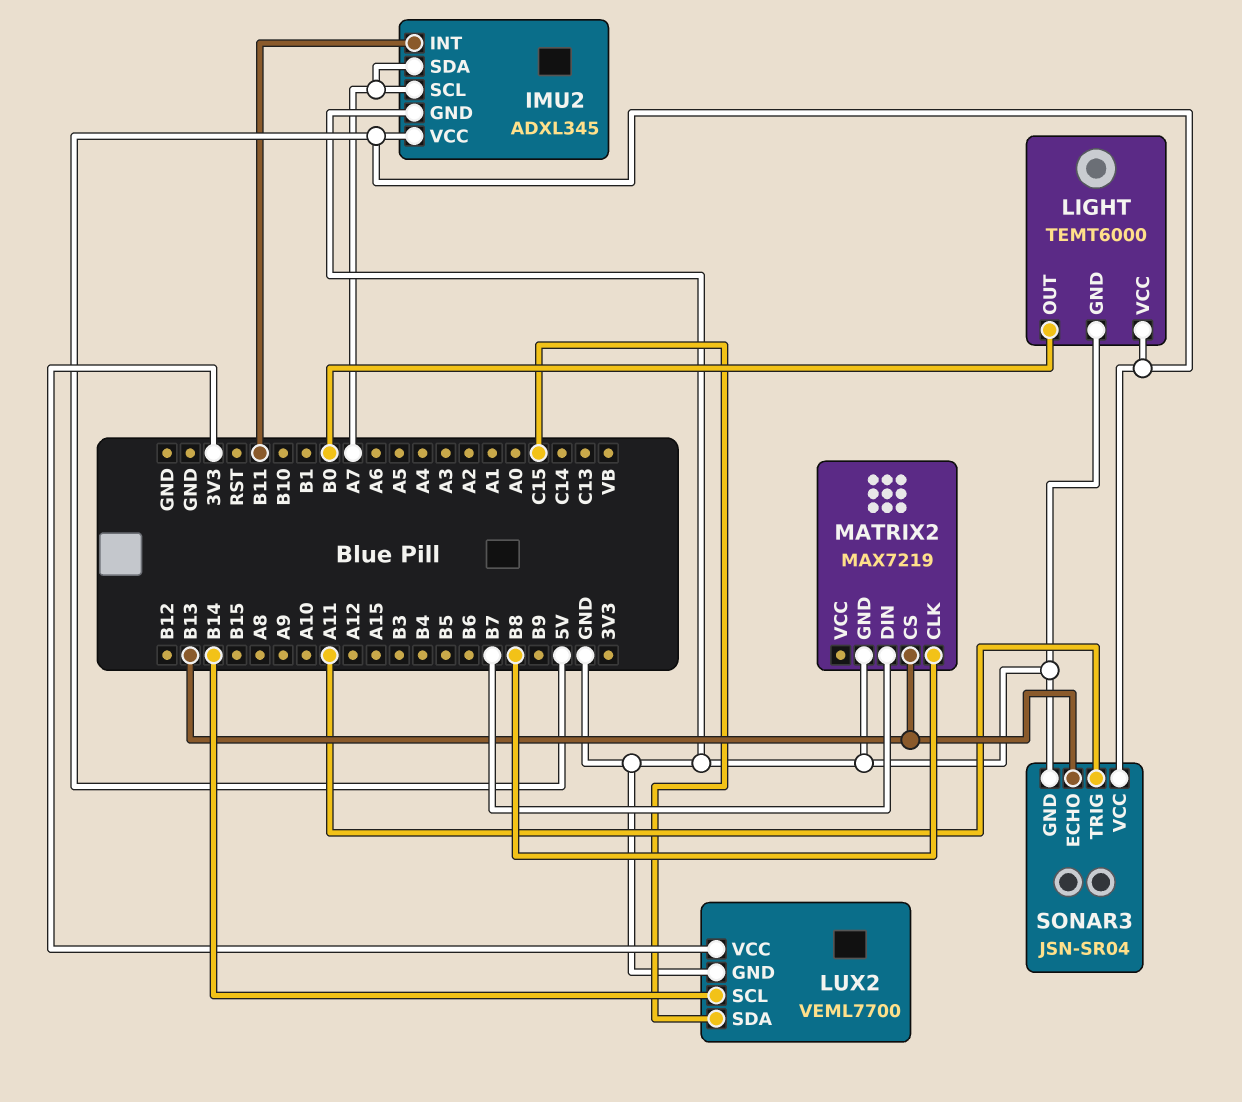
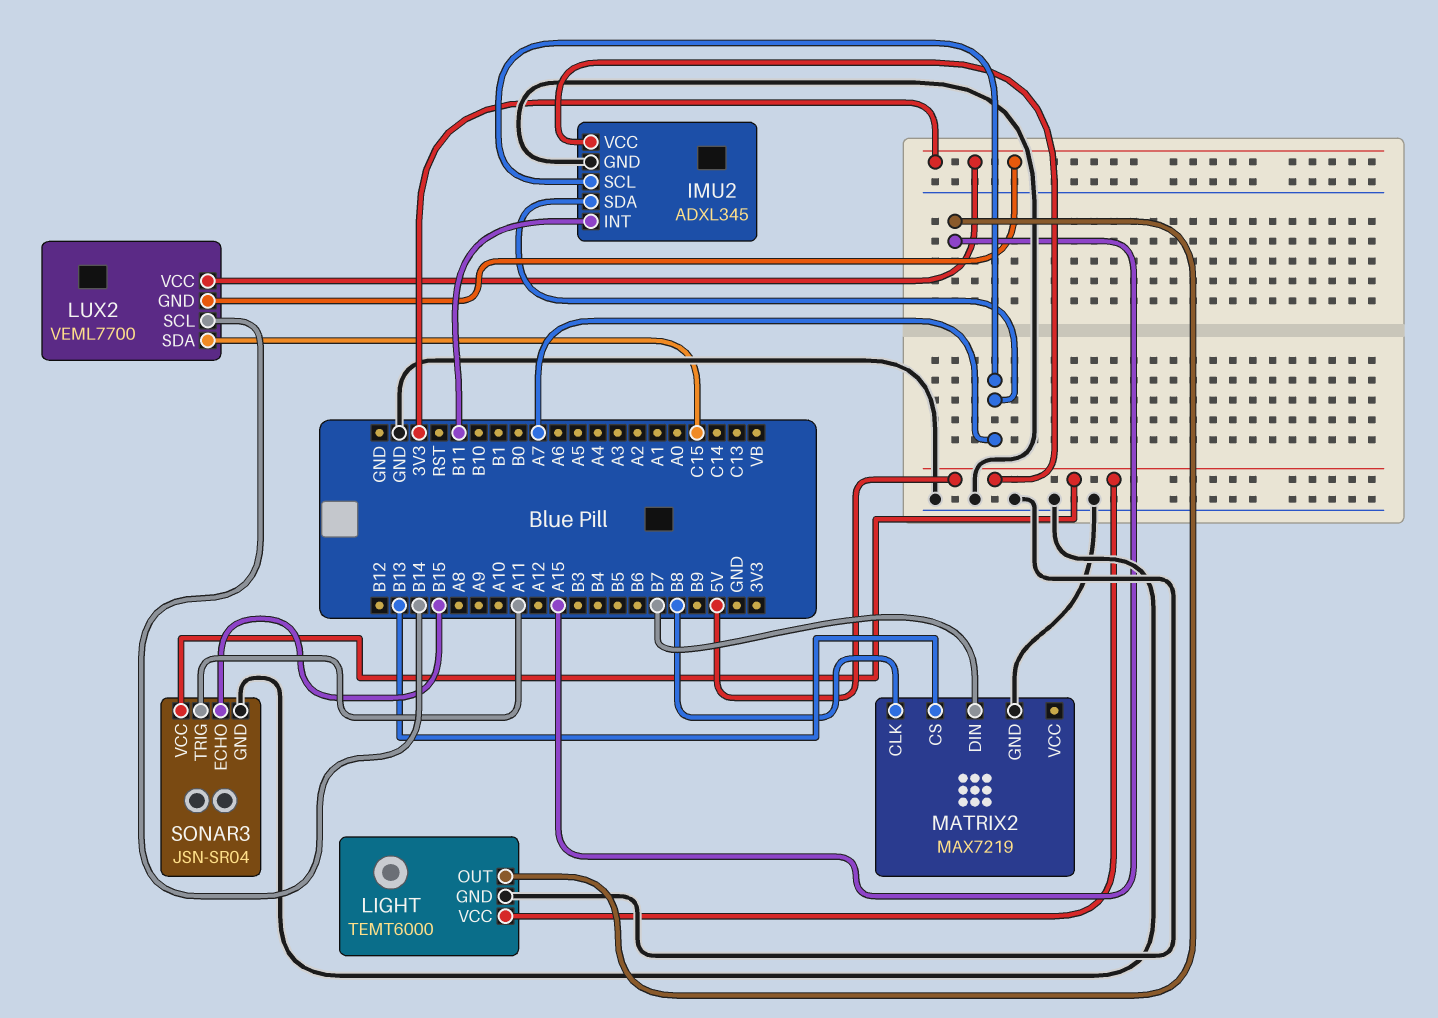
LIGHT pin OUT: B0 -> A15
LUX2 pin GND: GND -> 3V3
SONAR3 pin ECHO: B13 -> B15

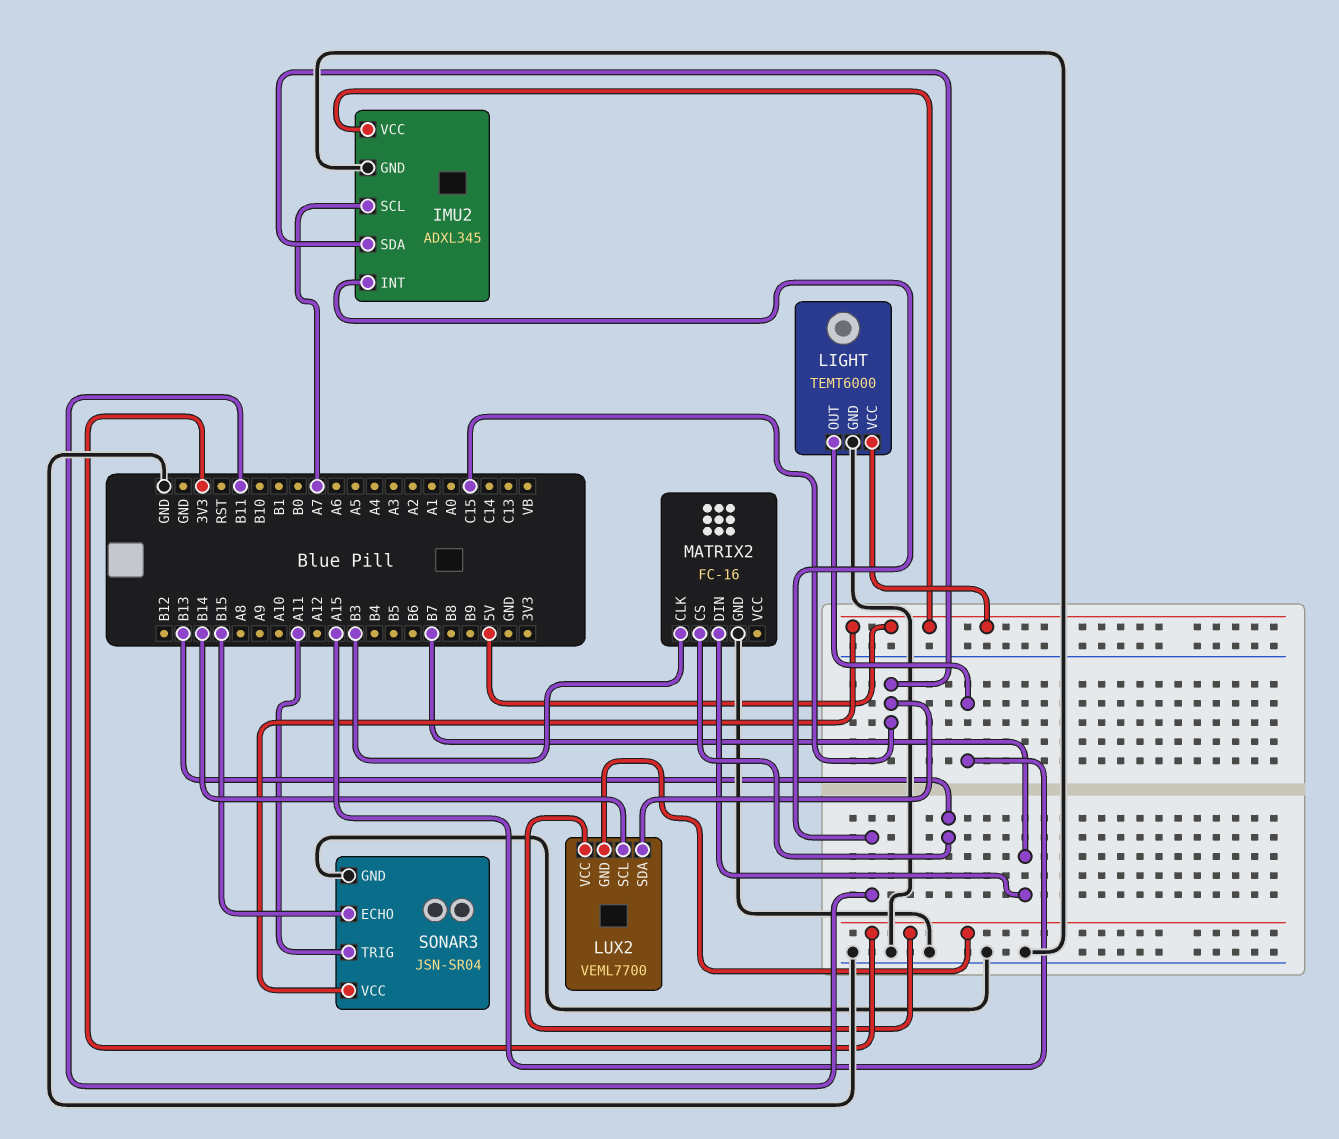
IMU2 pin SDA: A7 -> C15
MATRIX2: MAX7219 -> FC-16
MATRIX2 pin CLK: B8 -> B3

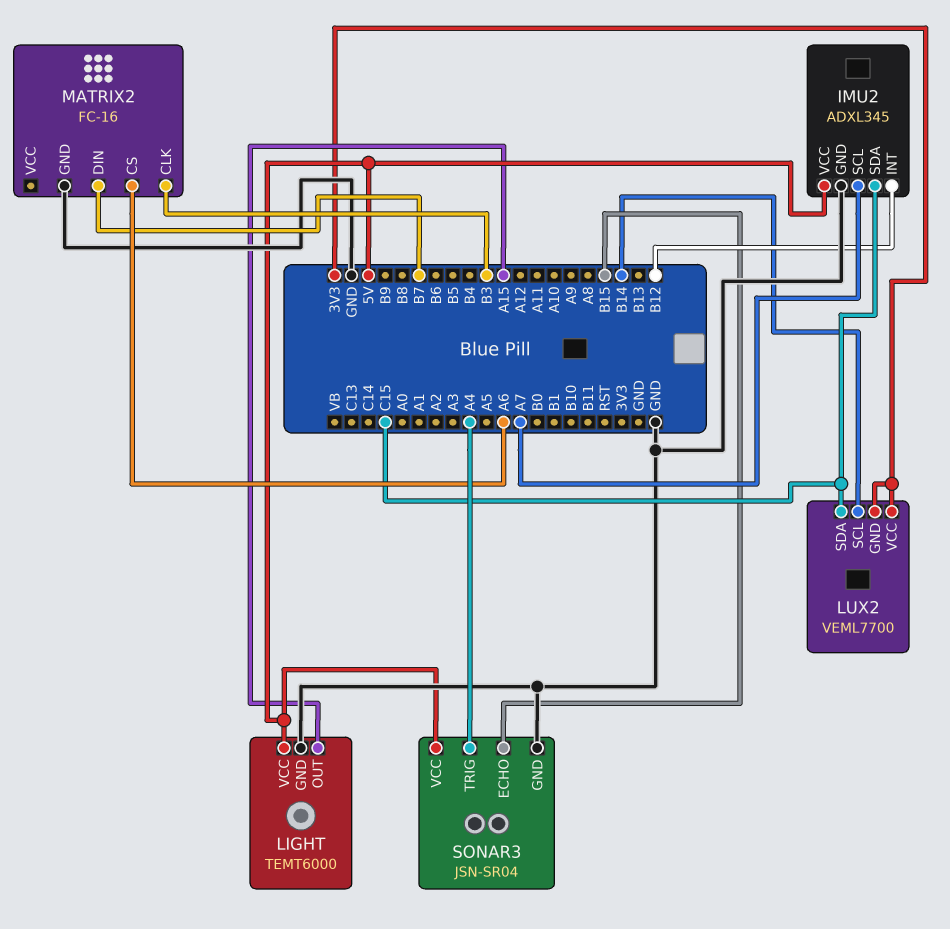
IMU2 pin INT: B11 -> B12
MATRIX2 pin CS: B13 -> A6
SONAR3 pin TRIG: A11 -> A4

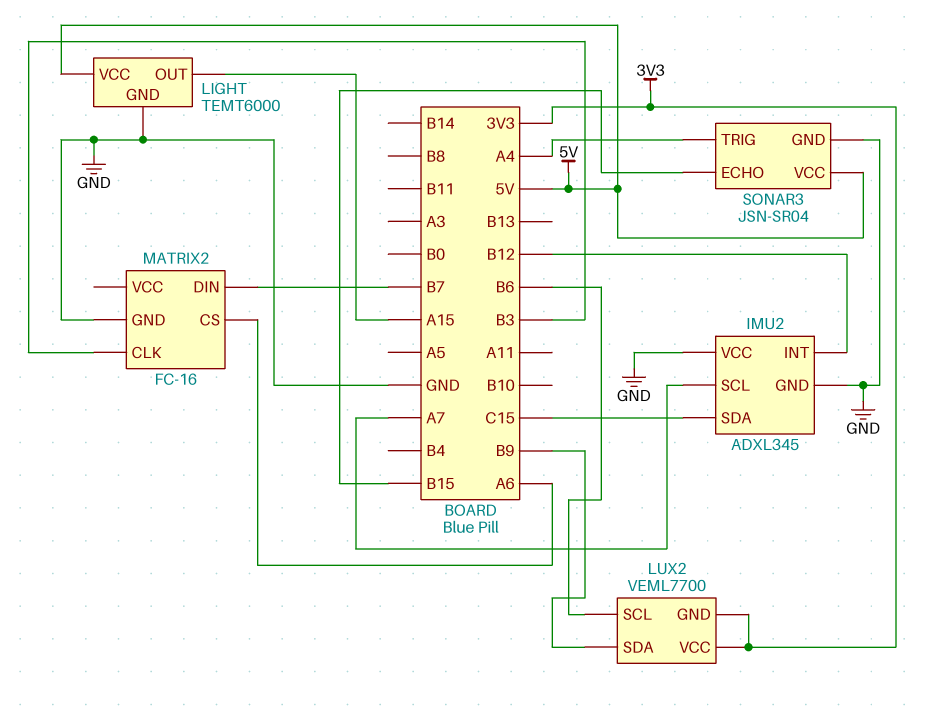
IMU2 pin VCC: 5V -> GND
LUX2 pin SCL: B14 -> B6
LUX2 pin SDA: C15 -> B9

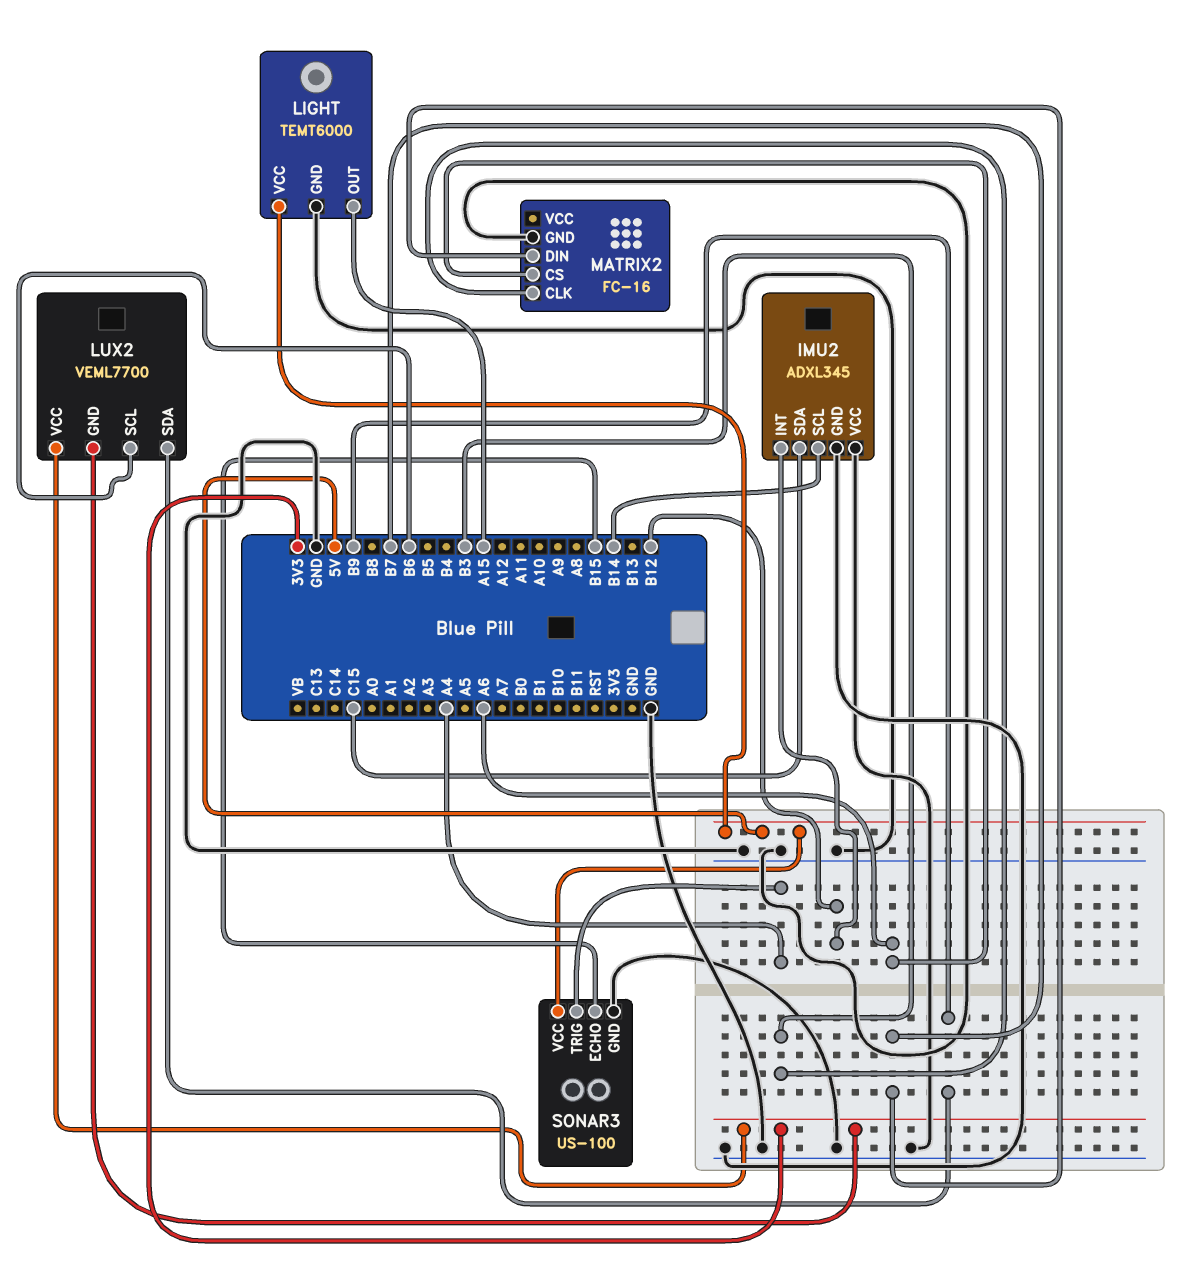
IMU2 pin SCL: A7 -> B14
SONAR3: JSN-SR04 -> US-100

